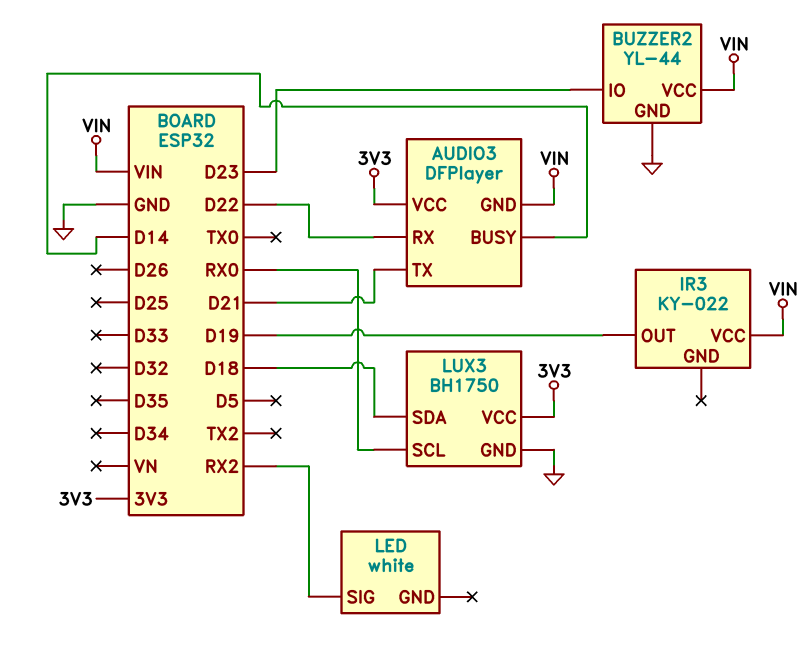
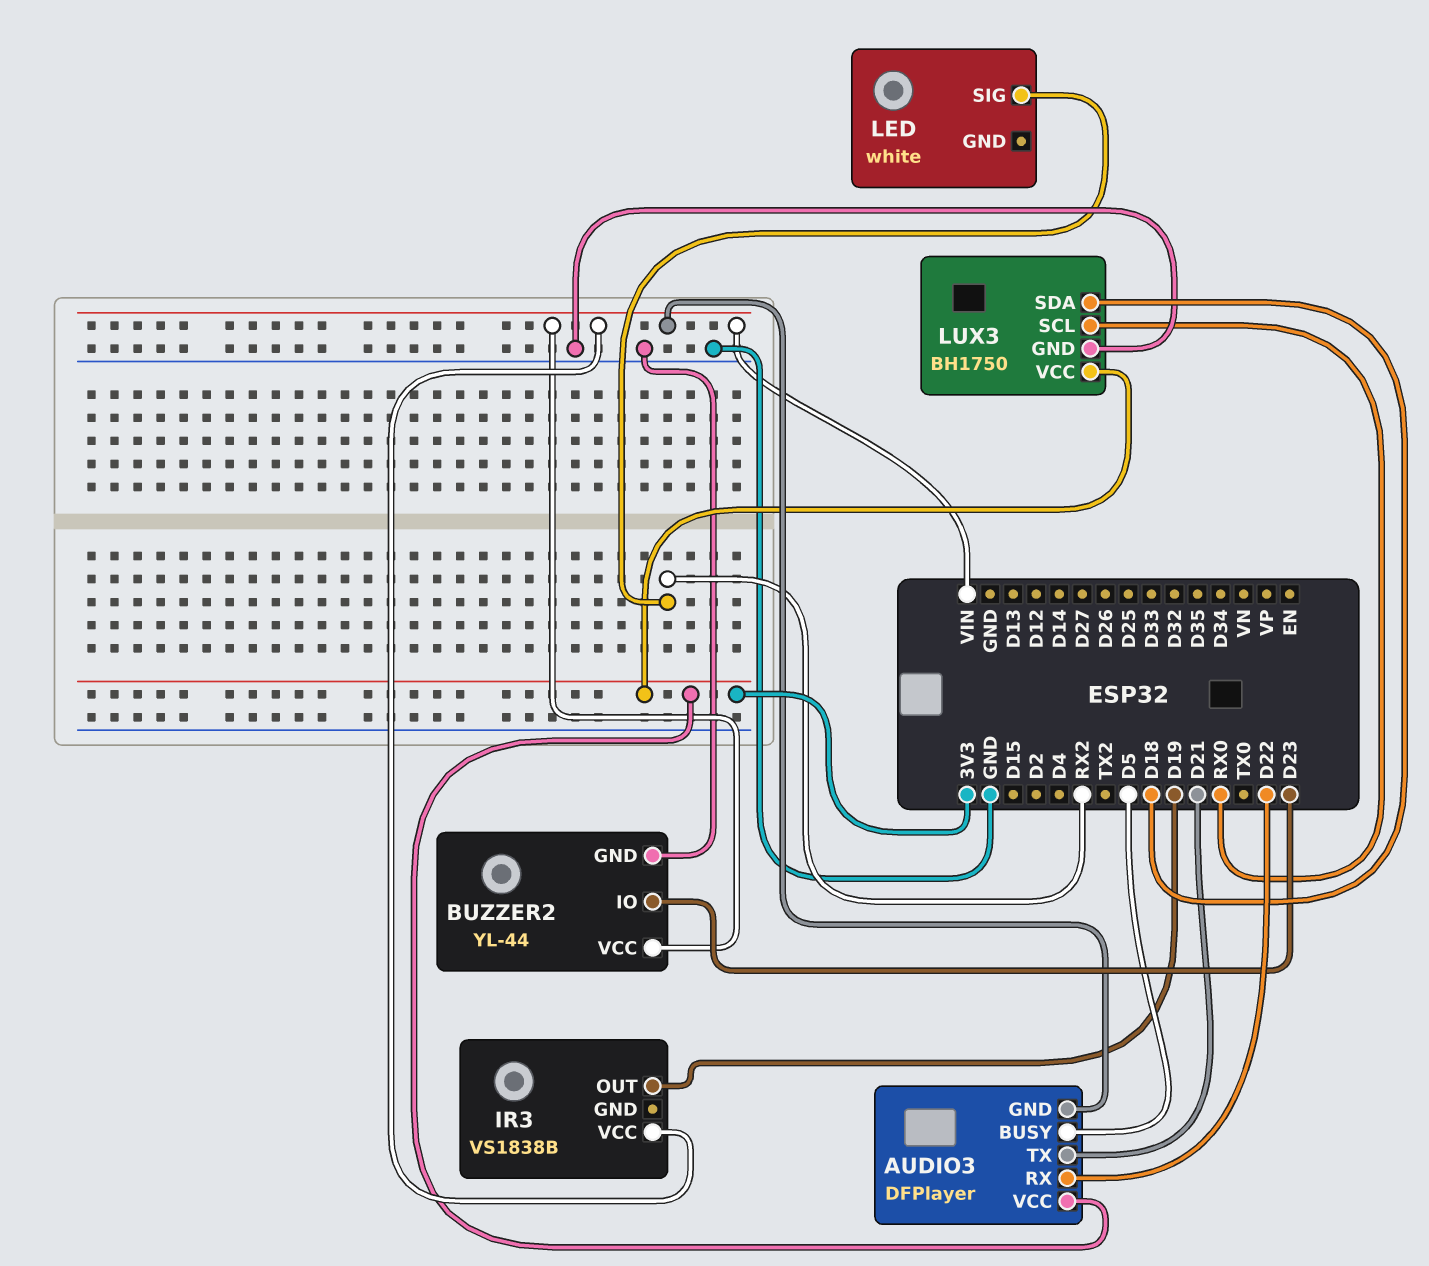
AUDIO3 pin BUSY: D14 -> D5
IR3: KY-022 -> VS1838B

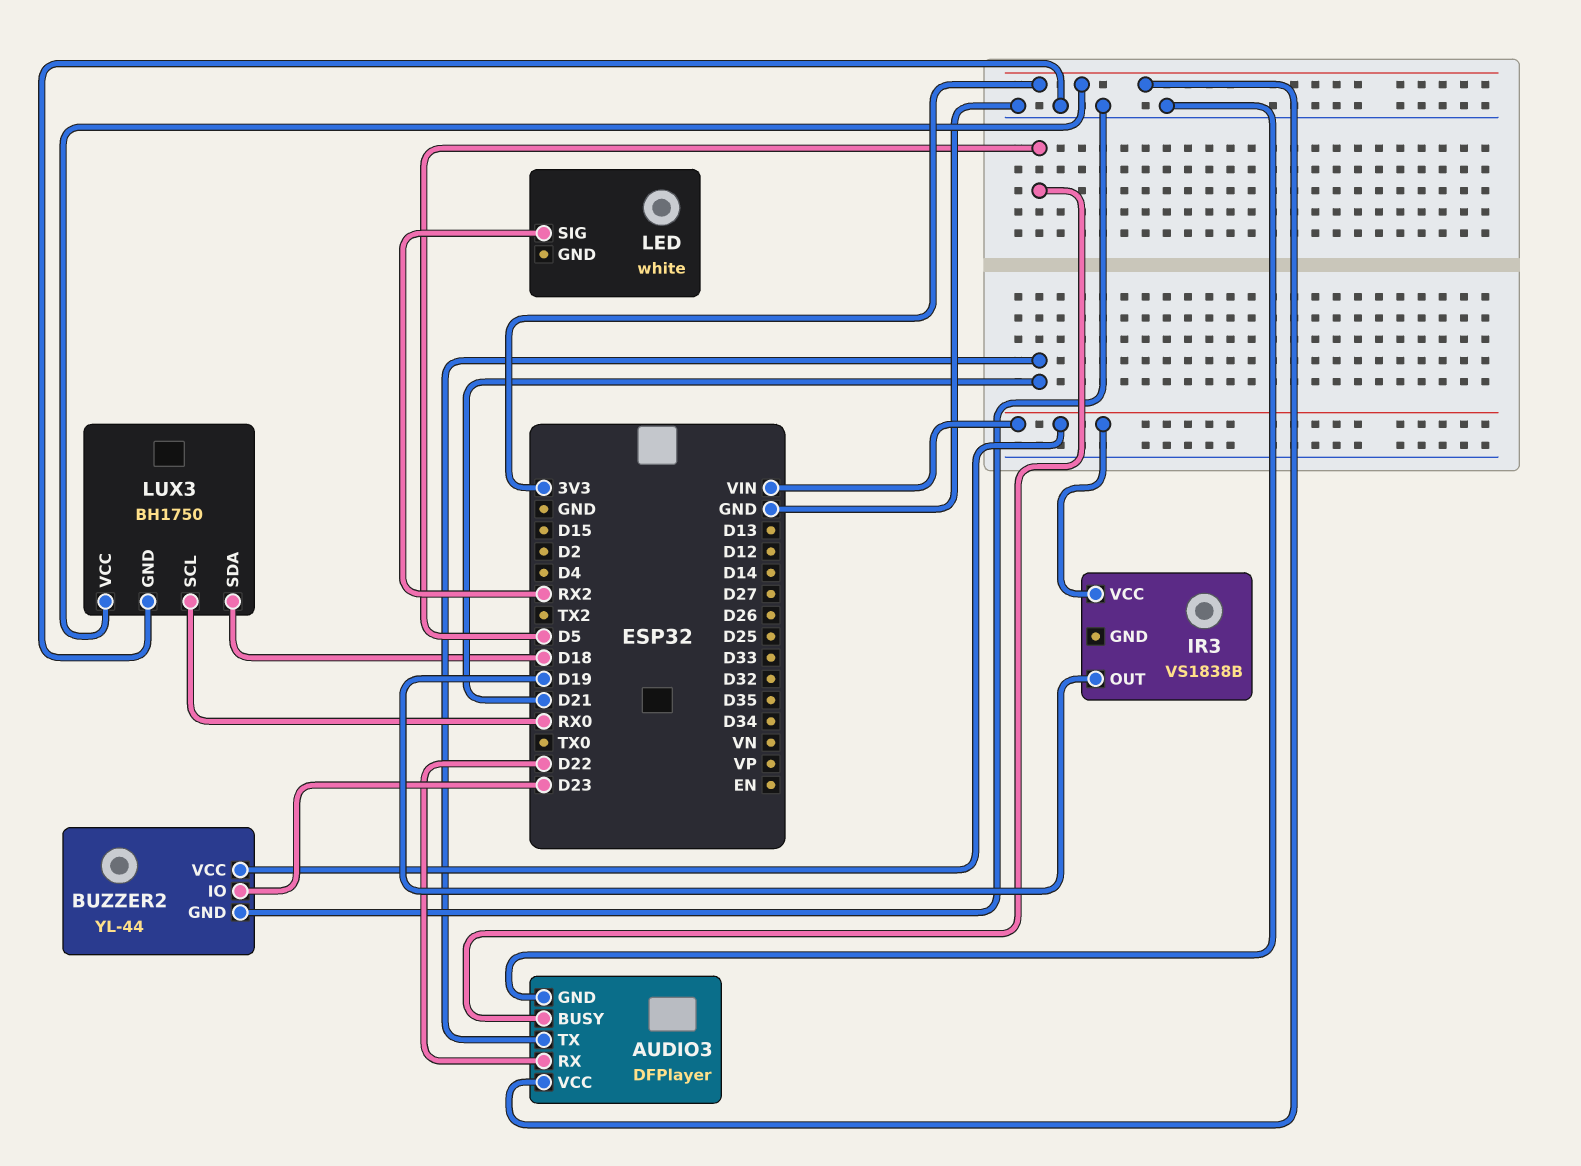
AUDIO3 pin GND: VIN -> GND

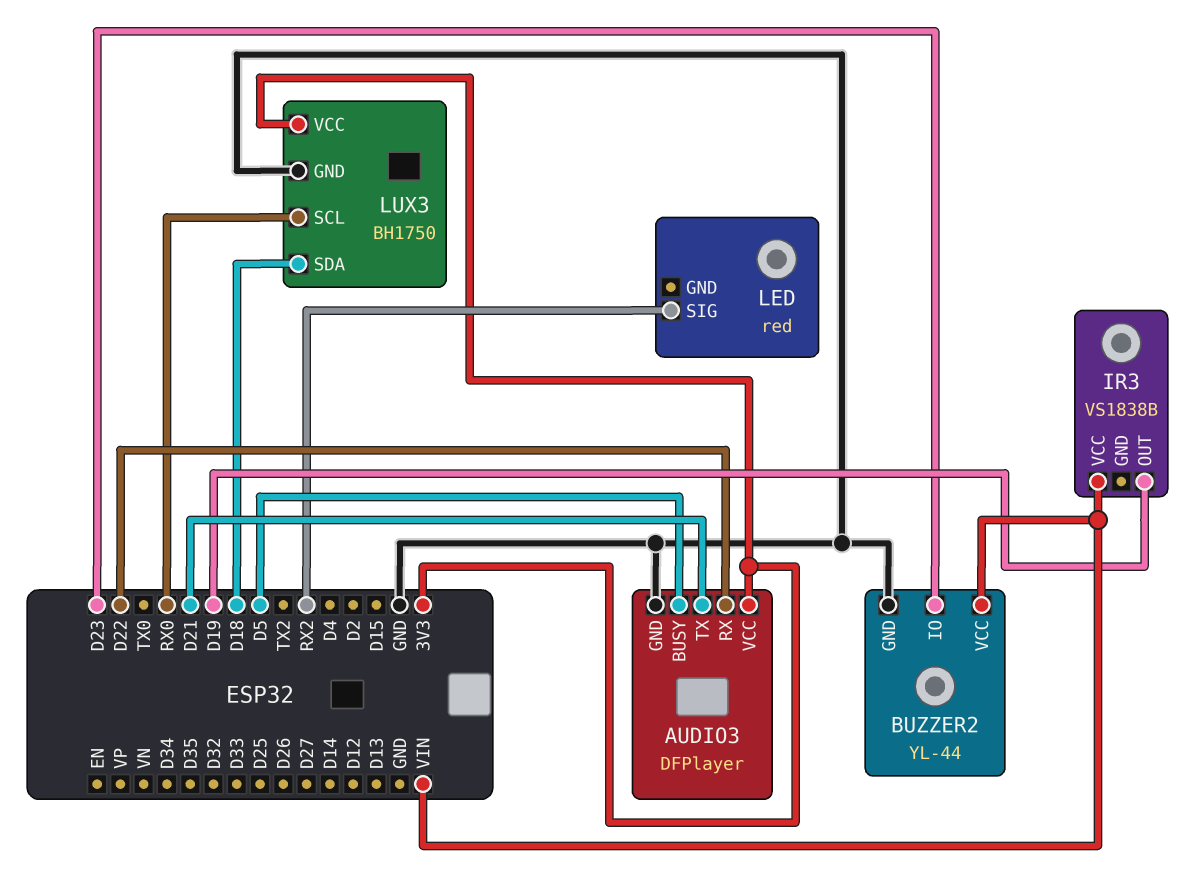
LED: white -> red

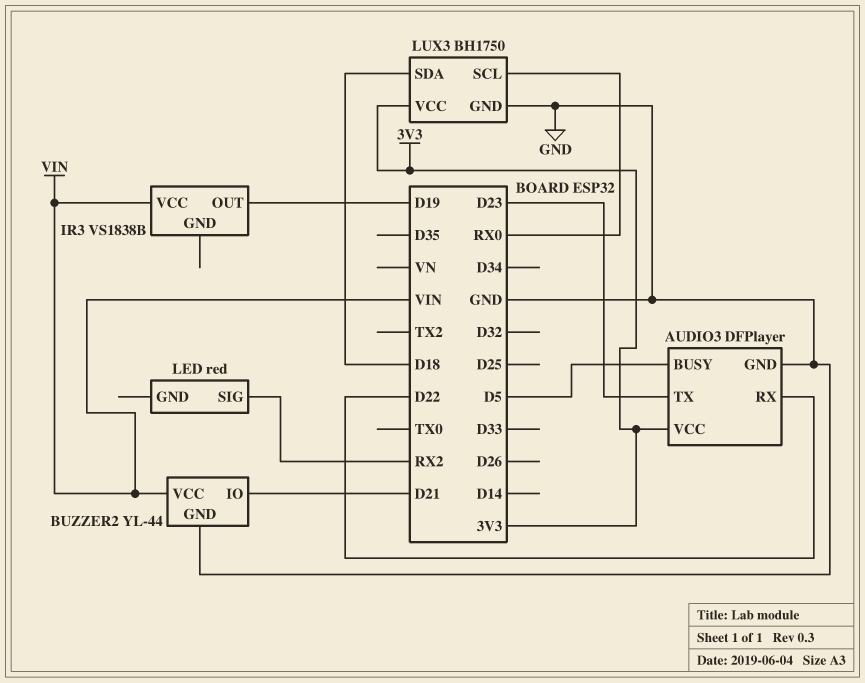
AUDIO3 pin TX: D21 -> D23
BUZZER2 pin IO: D23 -> D21

